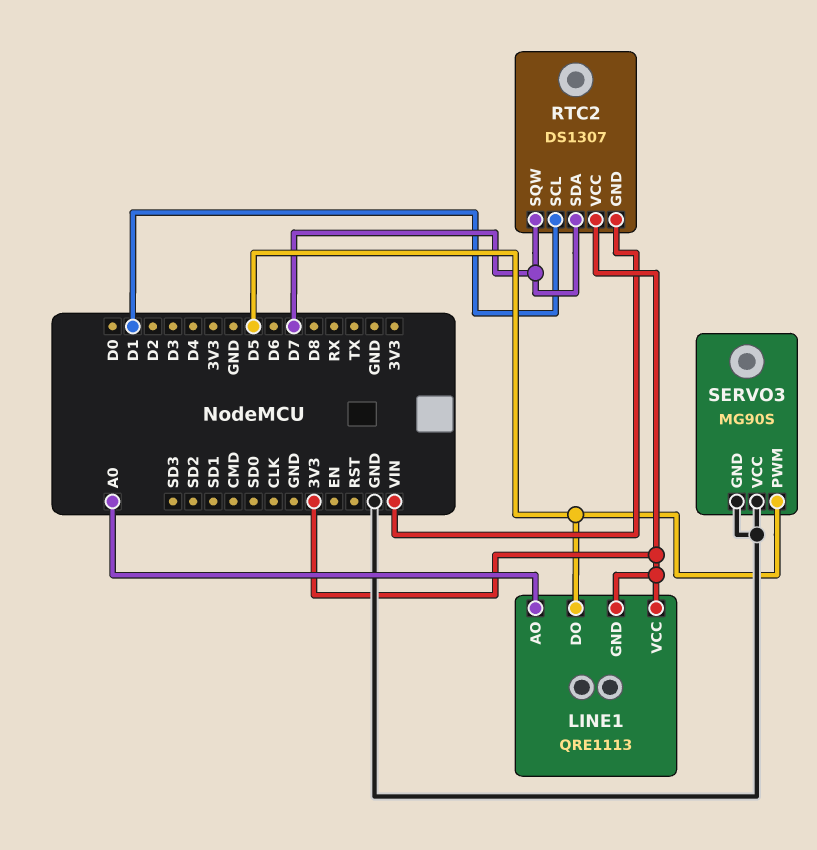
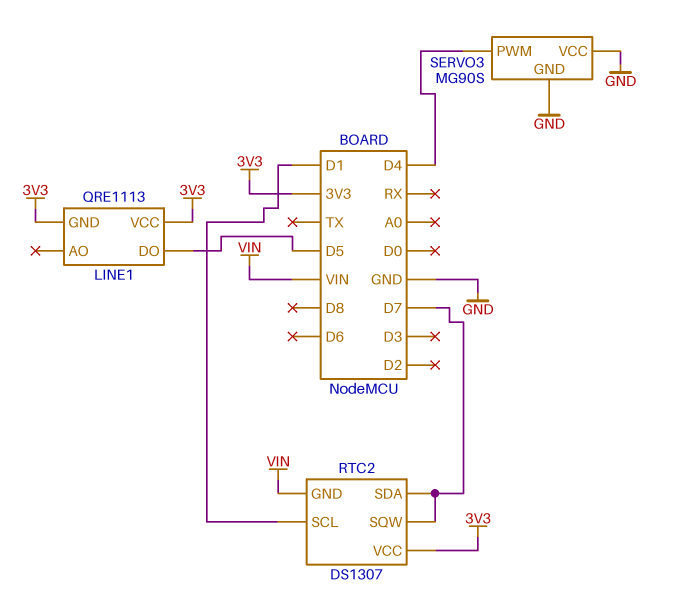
LINE1 pin AO: A0 -> none
SERVO3 pin PWM: D5 -> D4

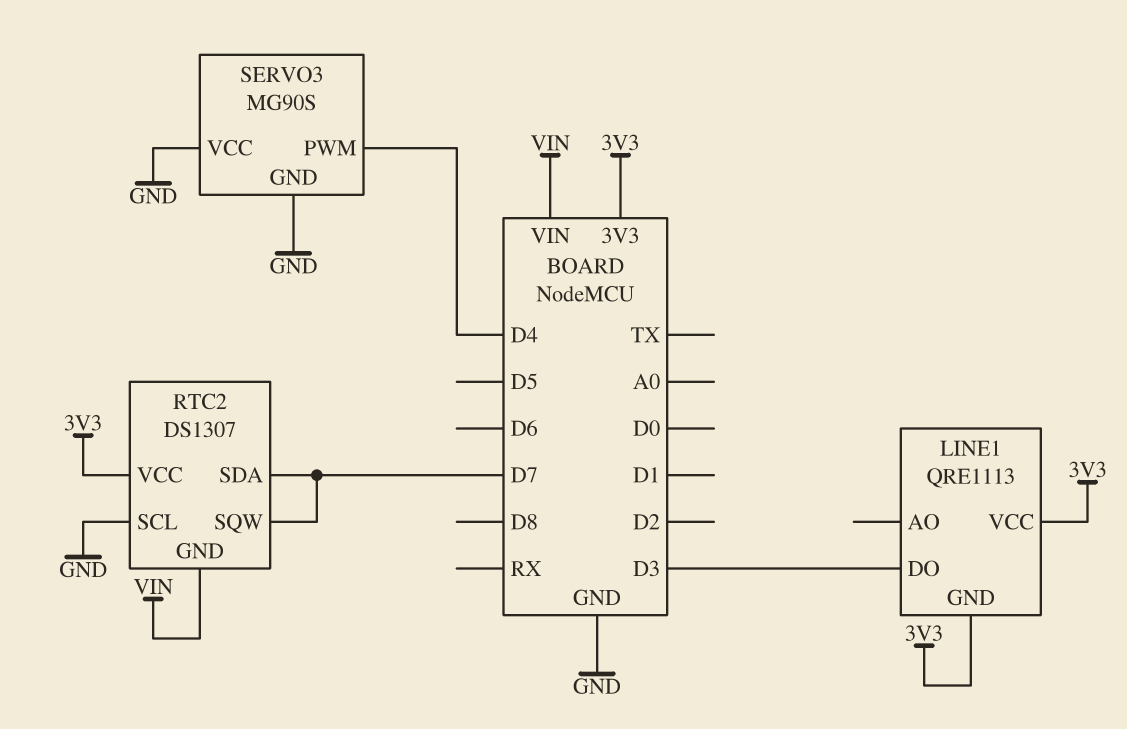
LINE1 pin DO: D5 -> D3
RTC2 pin SCL: D1 -> GND

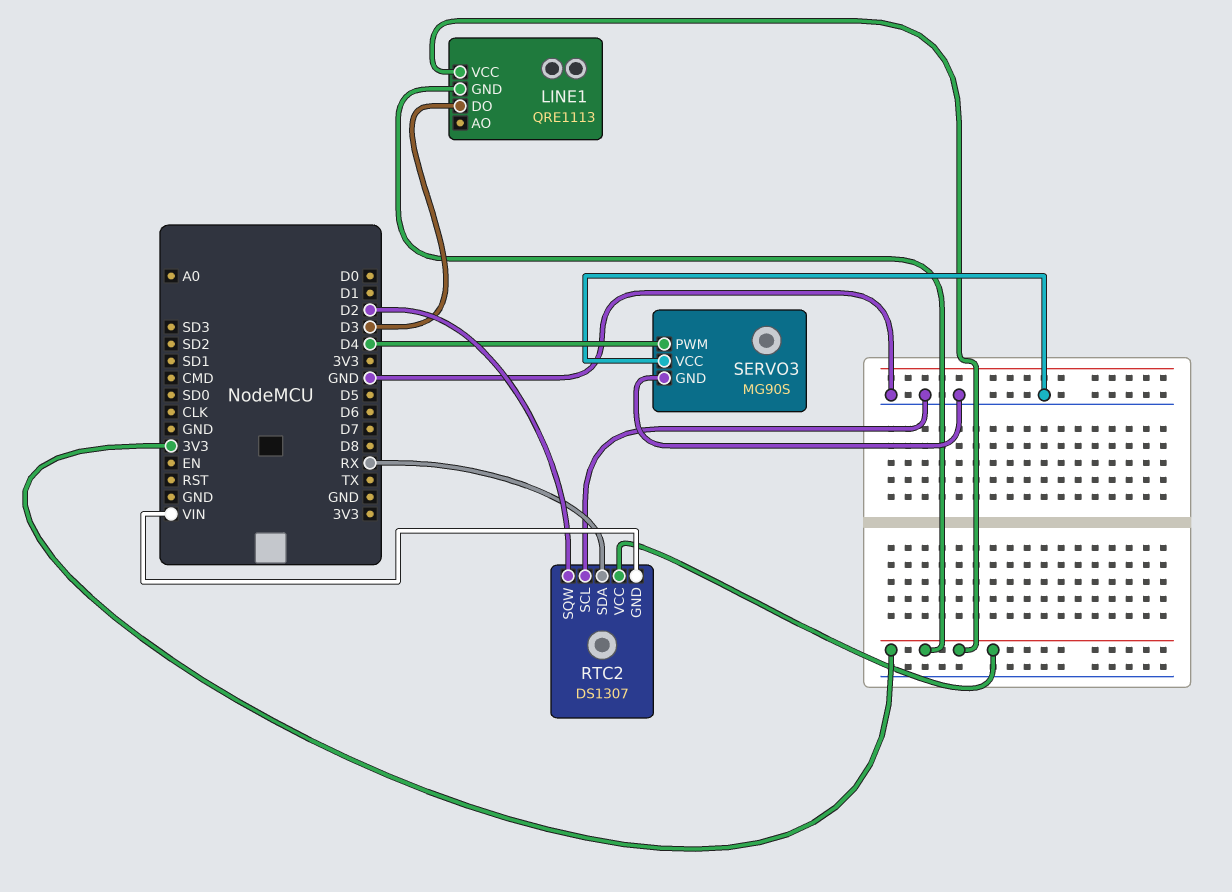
RTC2 pin SDA: D7 -> RX
RTC2 pin SQW: D7 -> D2

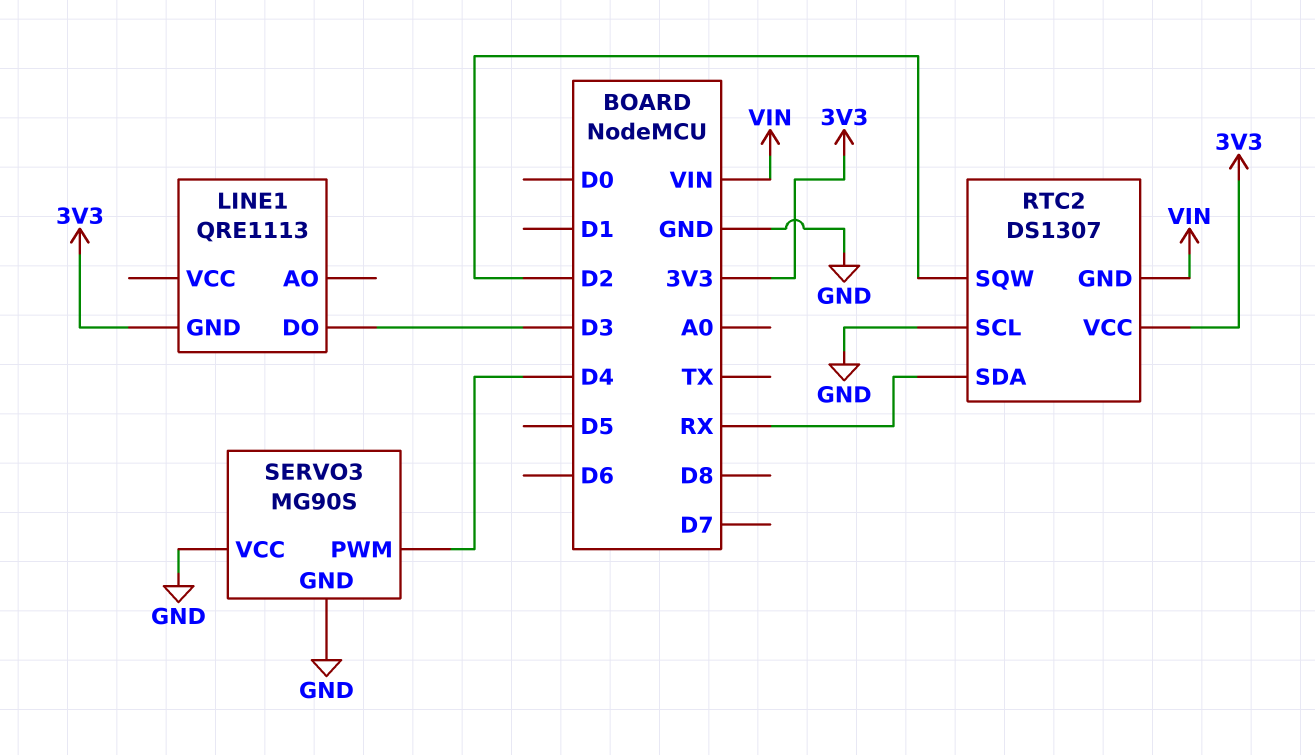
LINE1 pin VCC: 3V3 -> none

